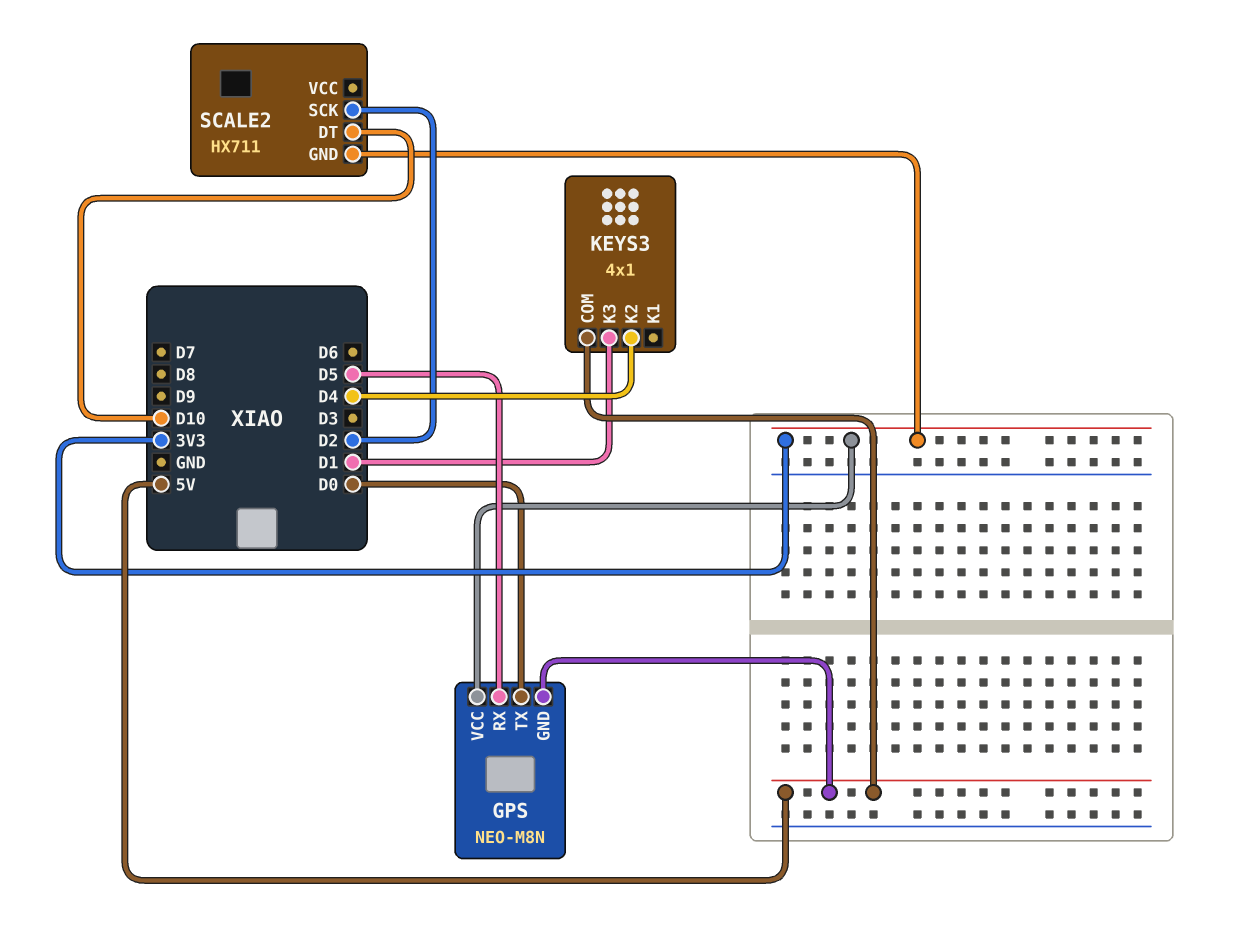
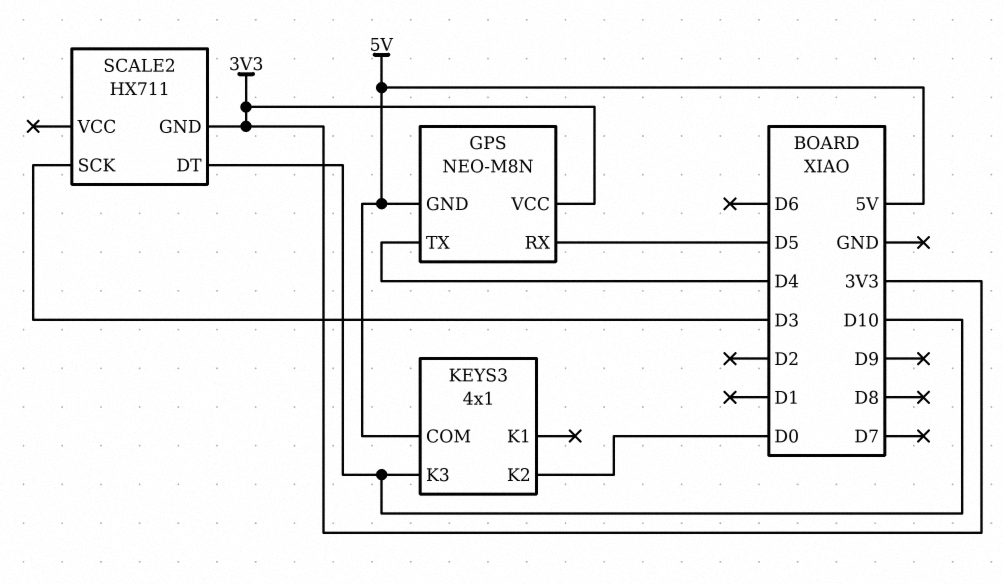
GPS pin TX: D0 -> D4
KEYS3 pin K2: D4 -> D0
KEYS3 pin K3: D1 -> D10
SCALE2 pin SCK: D2 -> D3

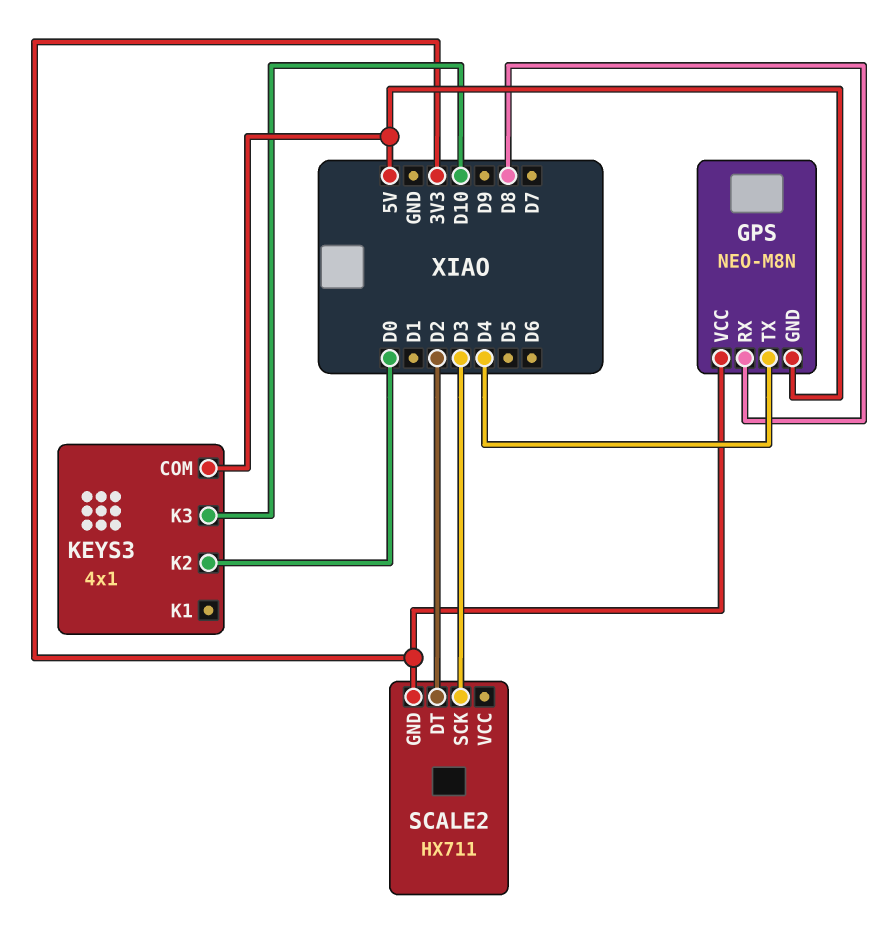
GPS pin RX: D5 -> D8
SCALE2 pin DT: D10 -> D2

